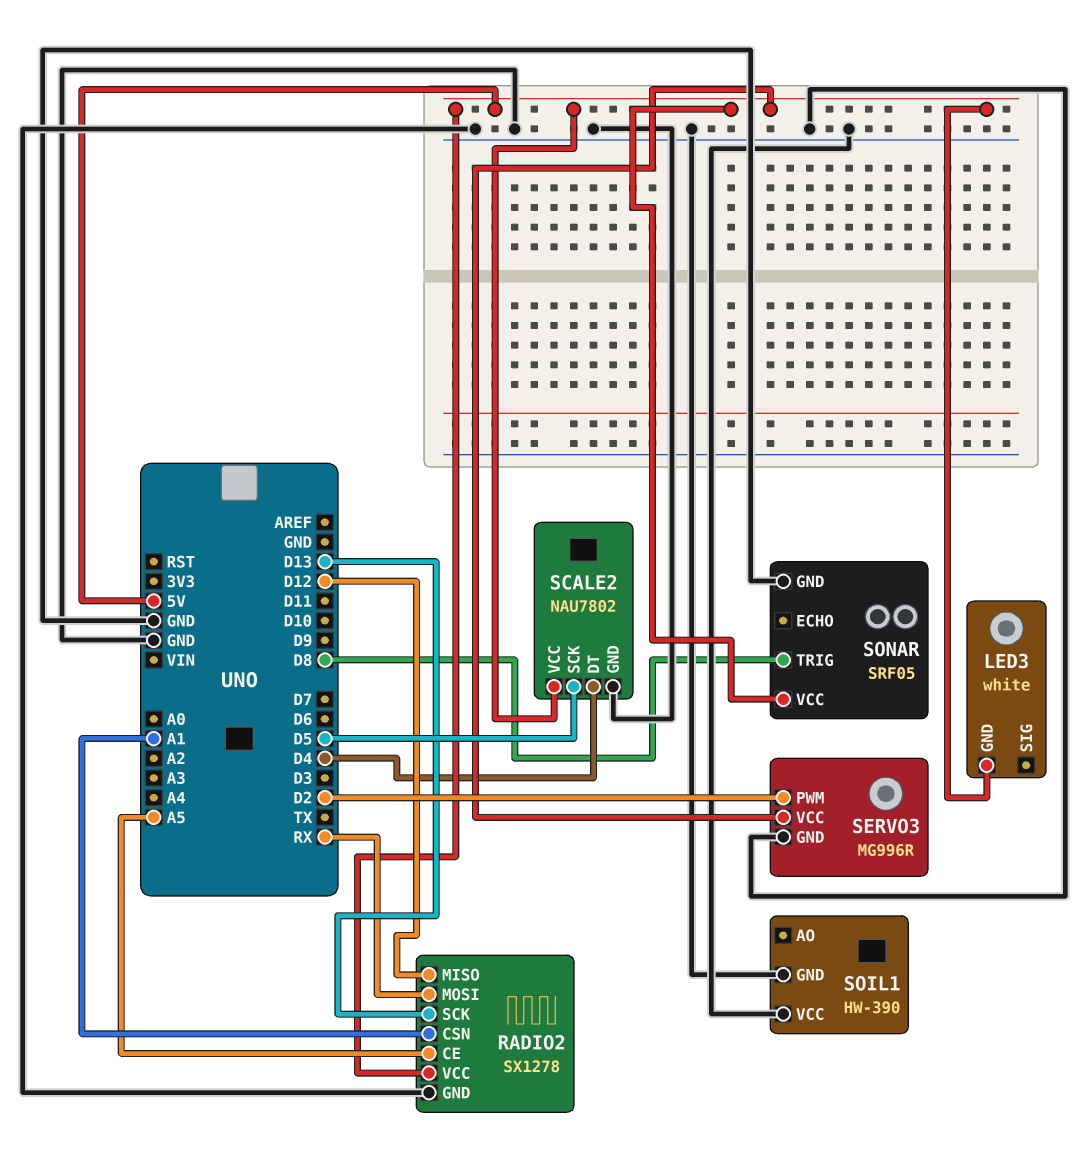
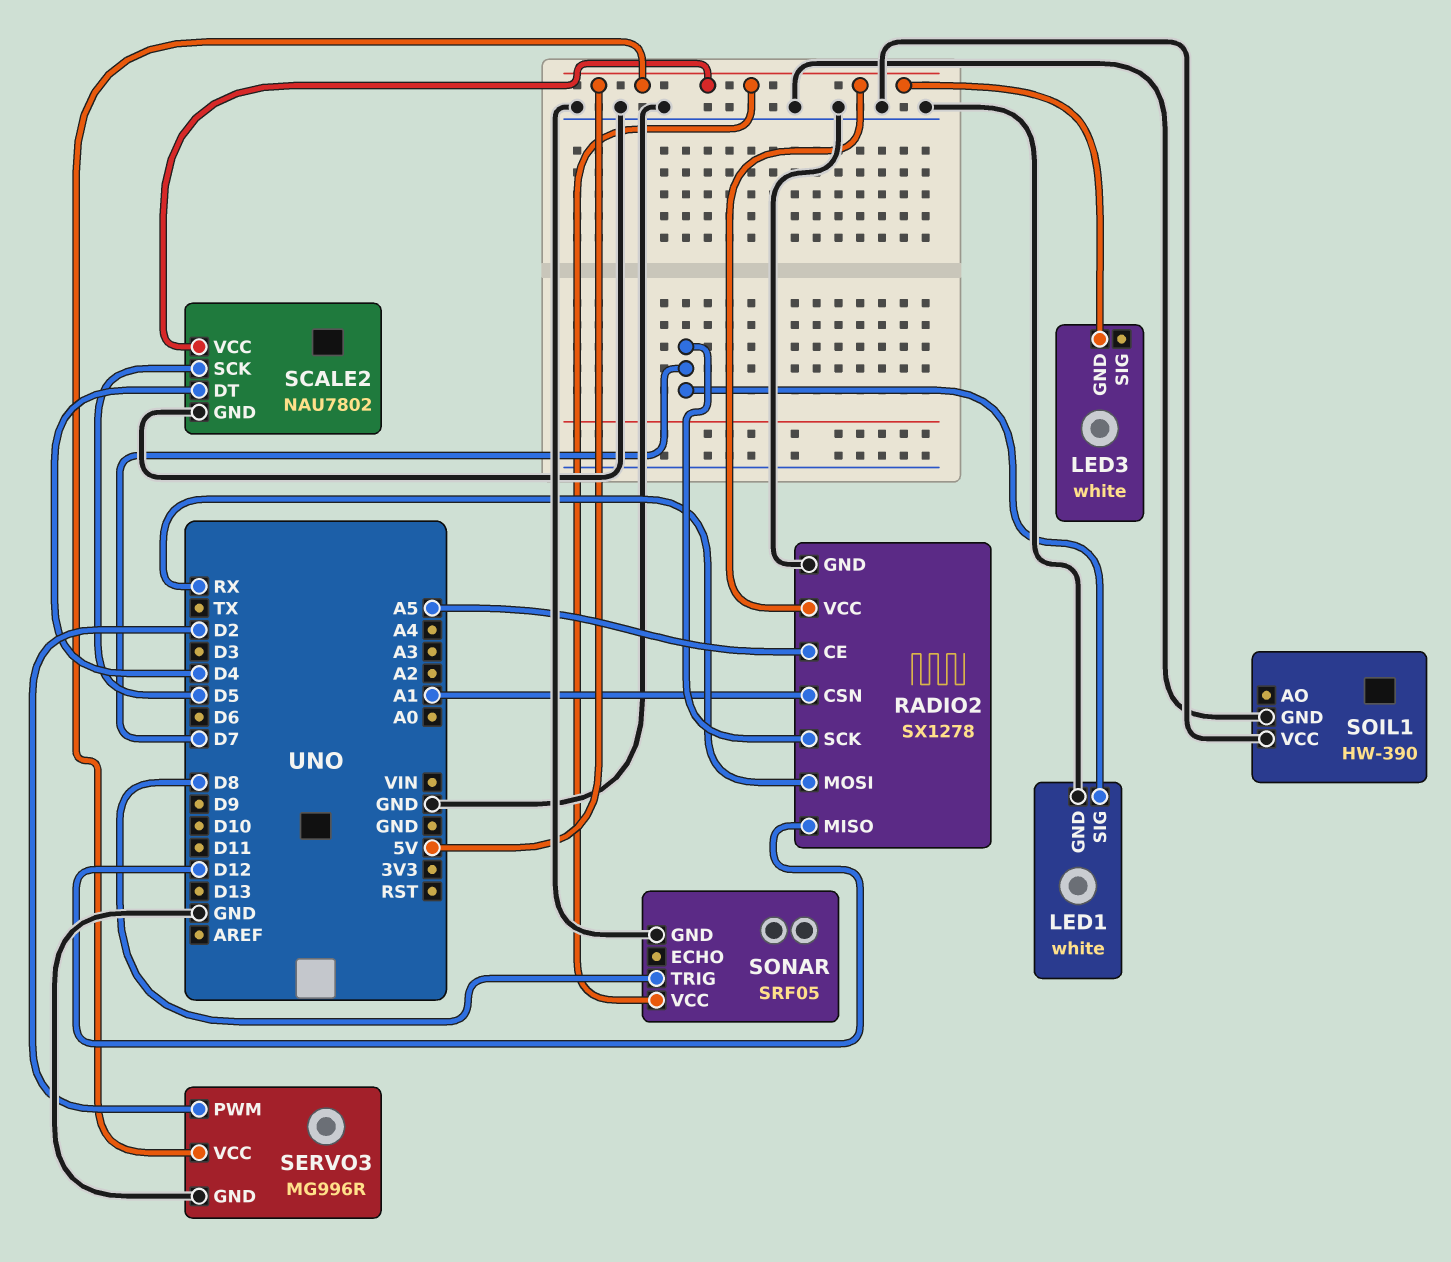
LED1: none -> white
LED1 pin GND: none -> GND
LED1 pin SIG: none -> D7
RADIO2 pin SCK: D13 -> D7

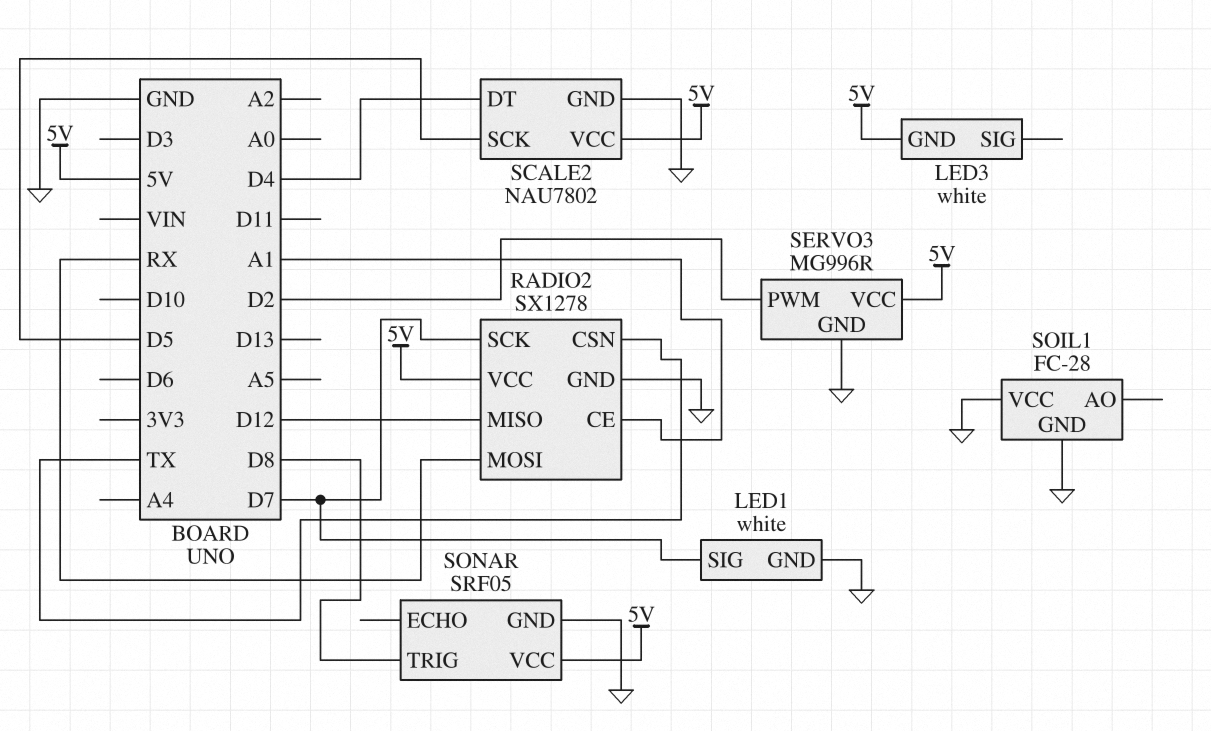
RADIO2 pin CE: A5 -> A1
RADIO2 pin CSN: A1 -> TX
SOIL1: HW-390 -> FC-28

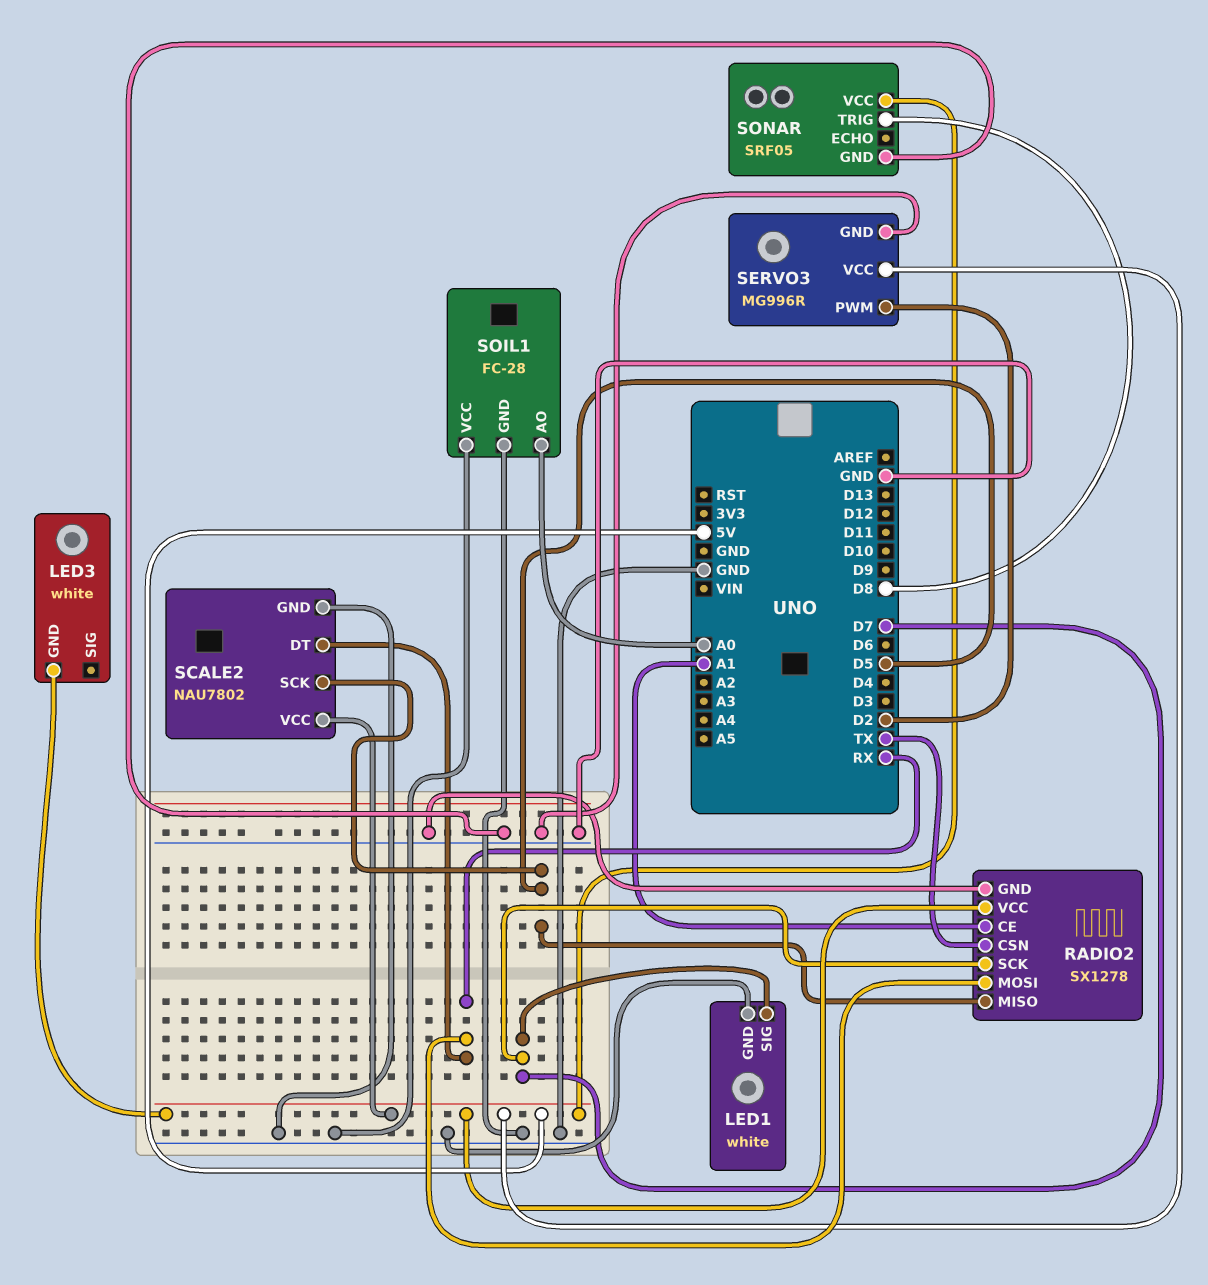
RADIO2 pin MISO: D12 -> D5
SCALE2 pin DT: D4 -> RX
SOIL1 pin AO: none -> A0

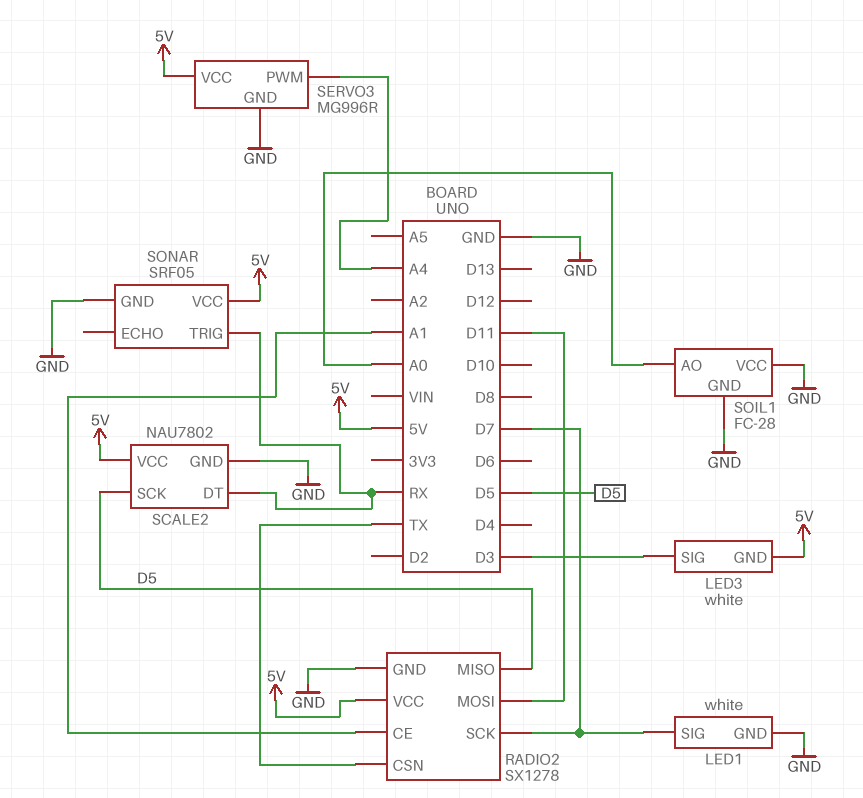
LED3 pin SIG: none -> D3
RADIO2 pin MOSI: RX -> D11
SERVO3 pin PWM: D2 -> A4
SONAR pin TRIG: D8 -> RX

